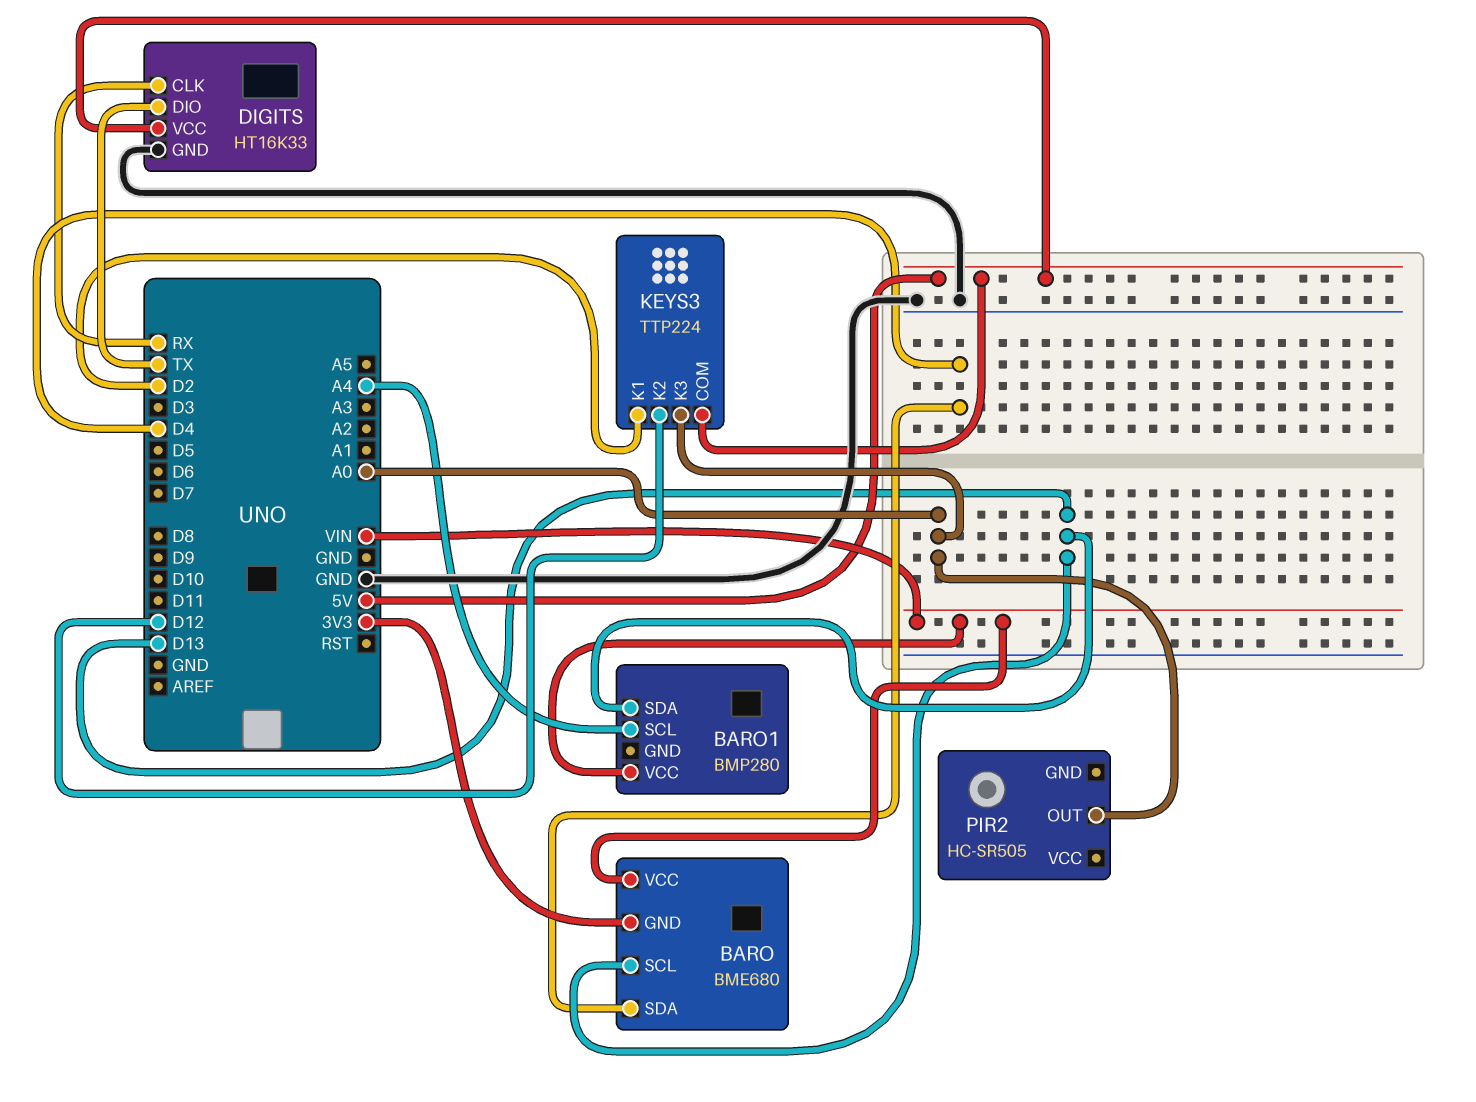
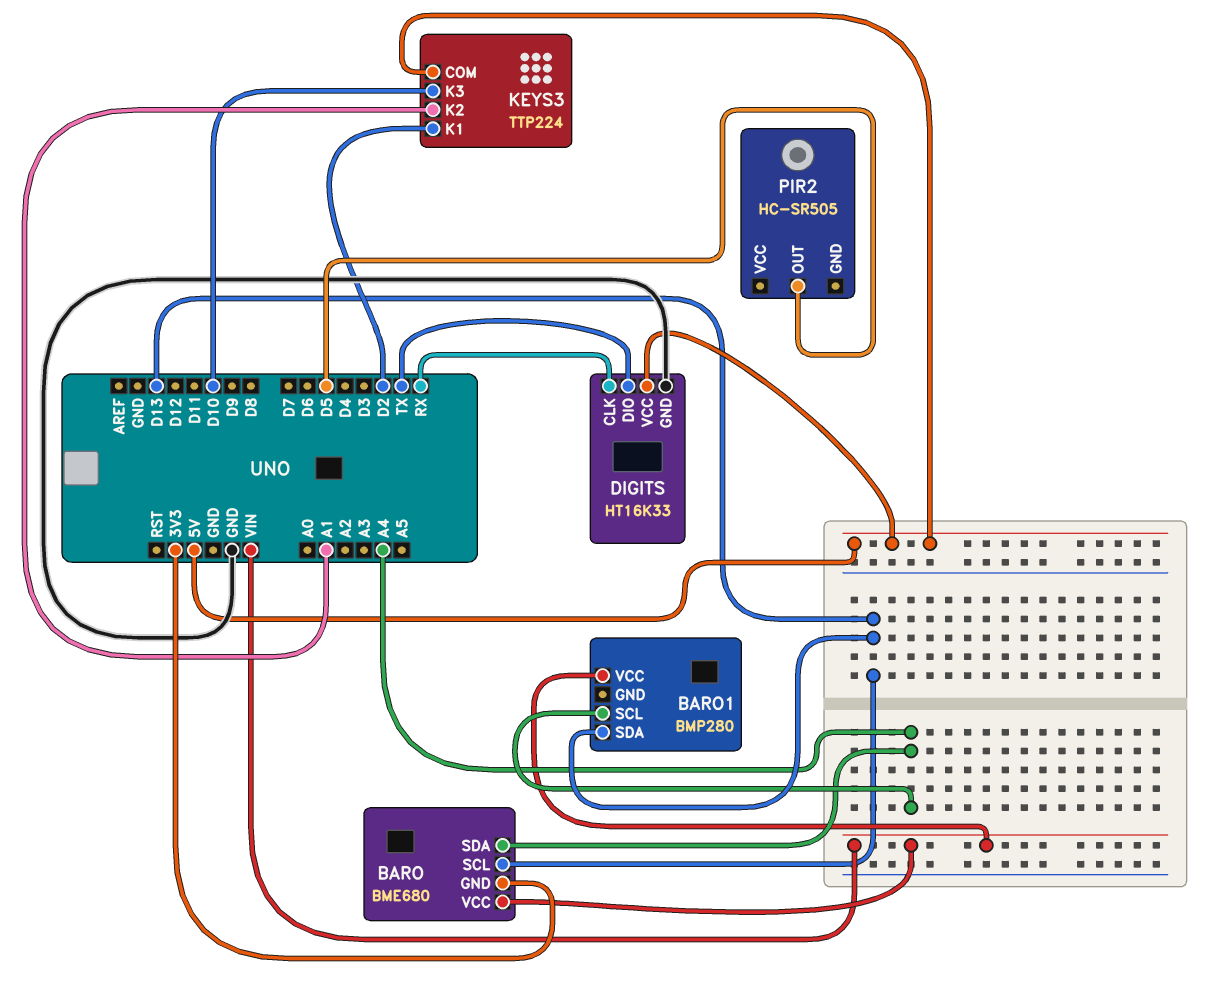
BARO pin SDA: D4 -> A4
KEYS3 pin K2: D12 -> A1
KEYS3 pin K3: A0 -> D10
PIR2 pin OUT: A0 -> D5

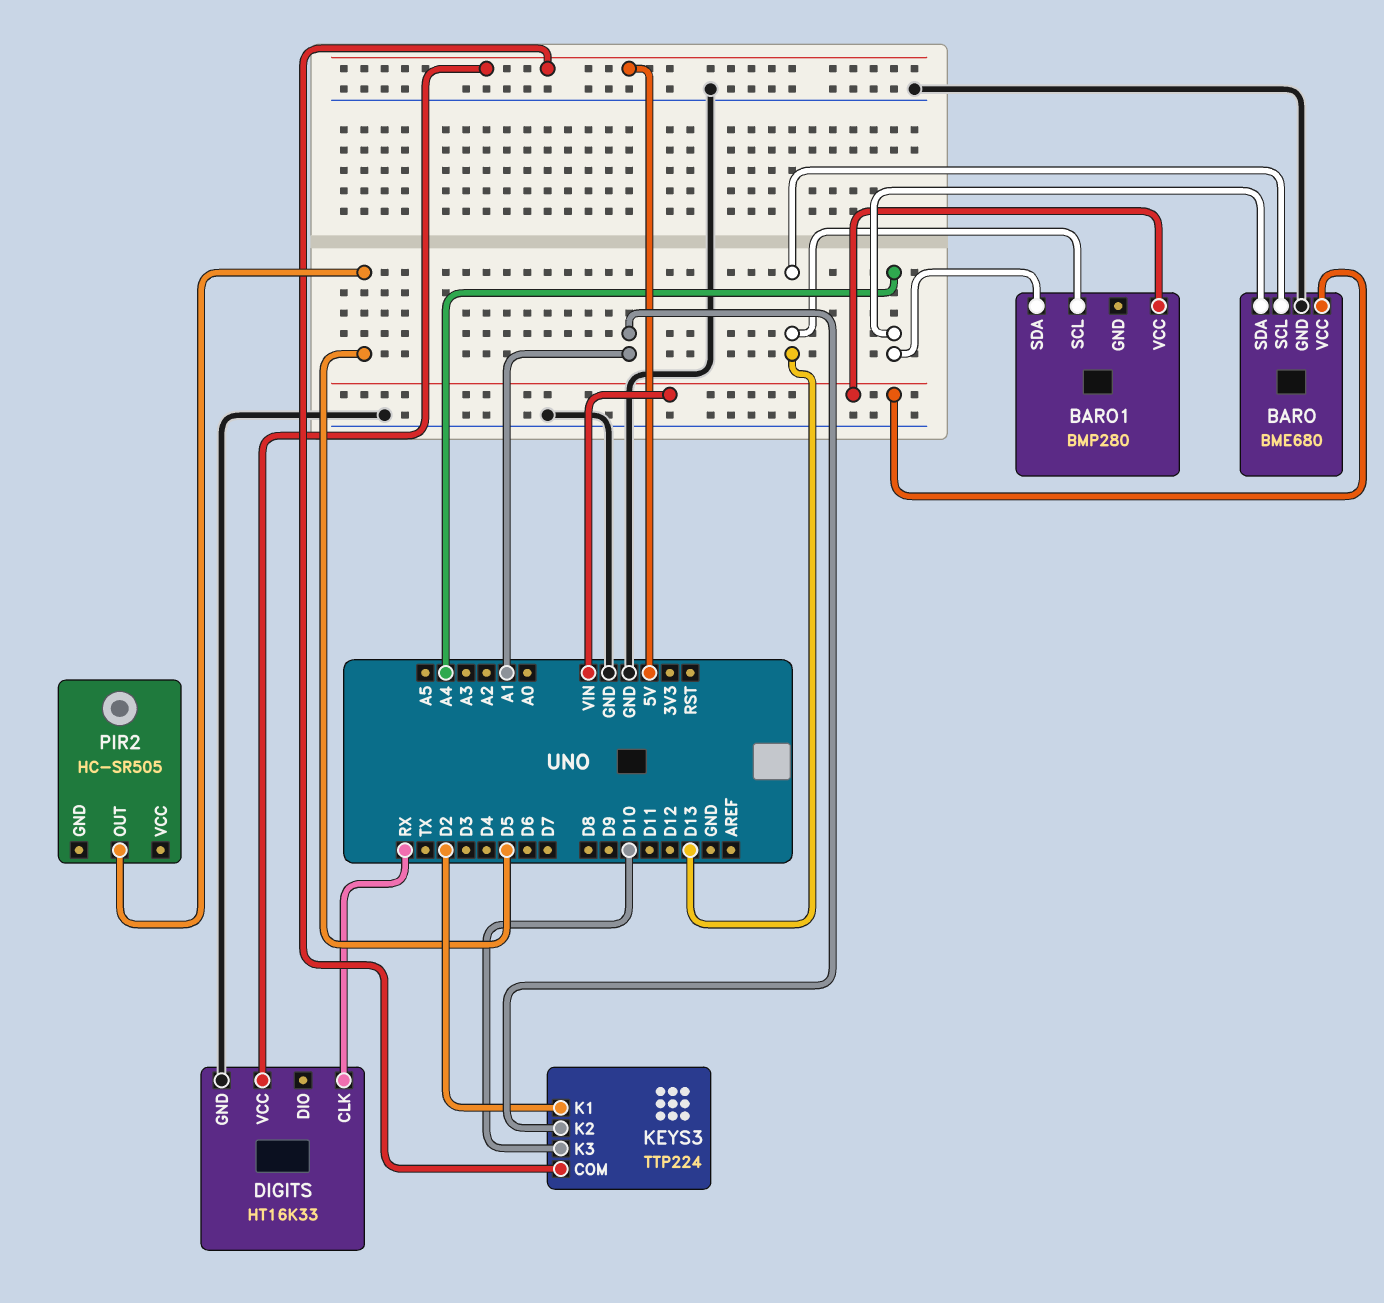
BARO pin GND: 3V3 -> GND
BARO1 pin SCL: A4 -> D13
BARO1 pin SDA: D13 -> A4
DIGITS pin DIO: TX -> none

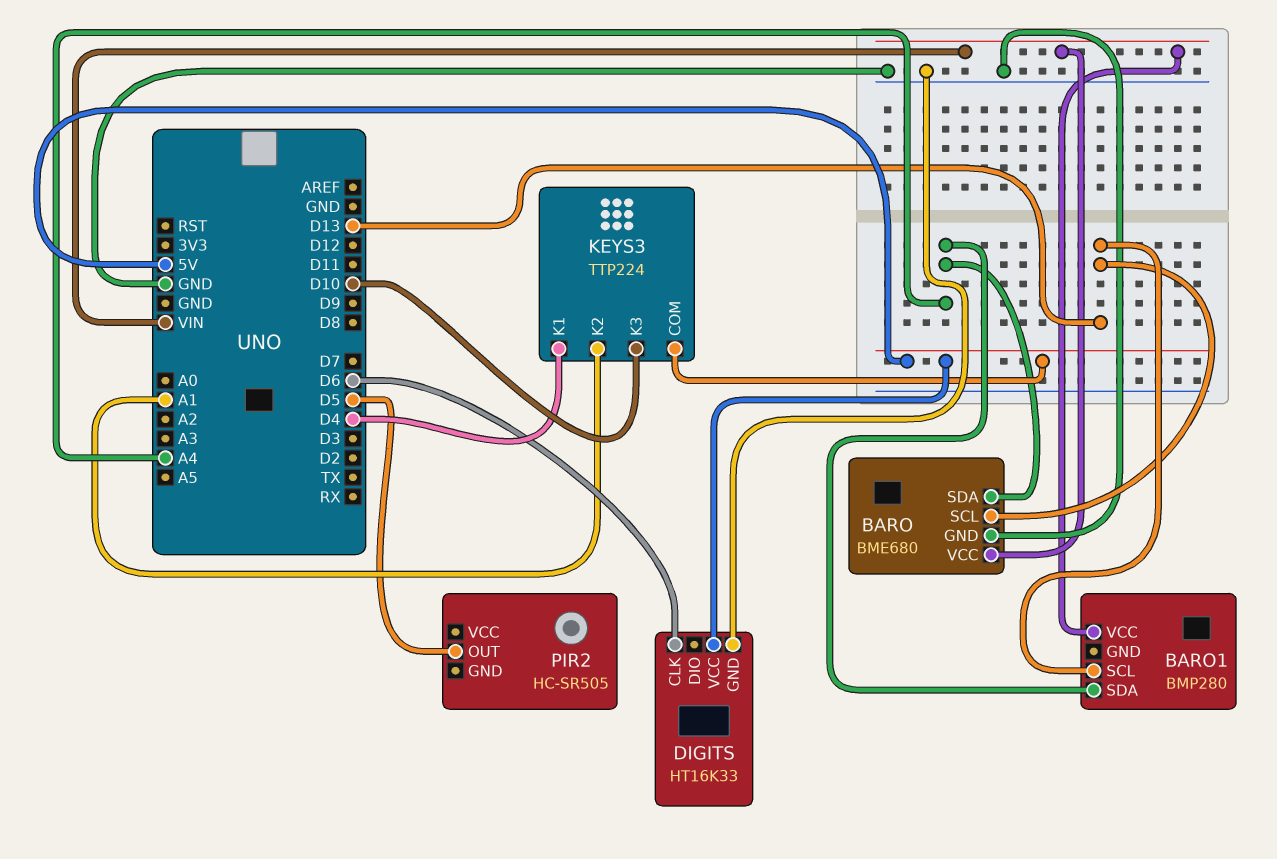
DIGITS pin CLK: RX -> D6
KEYS3 pin K1: D2 -> D4

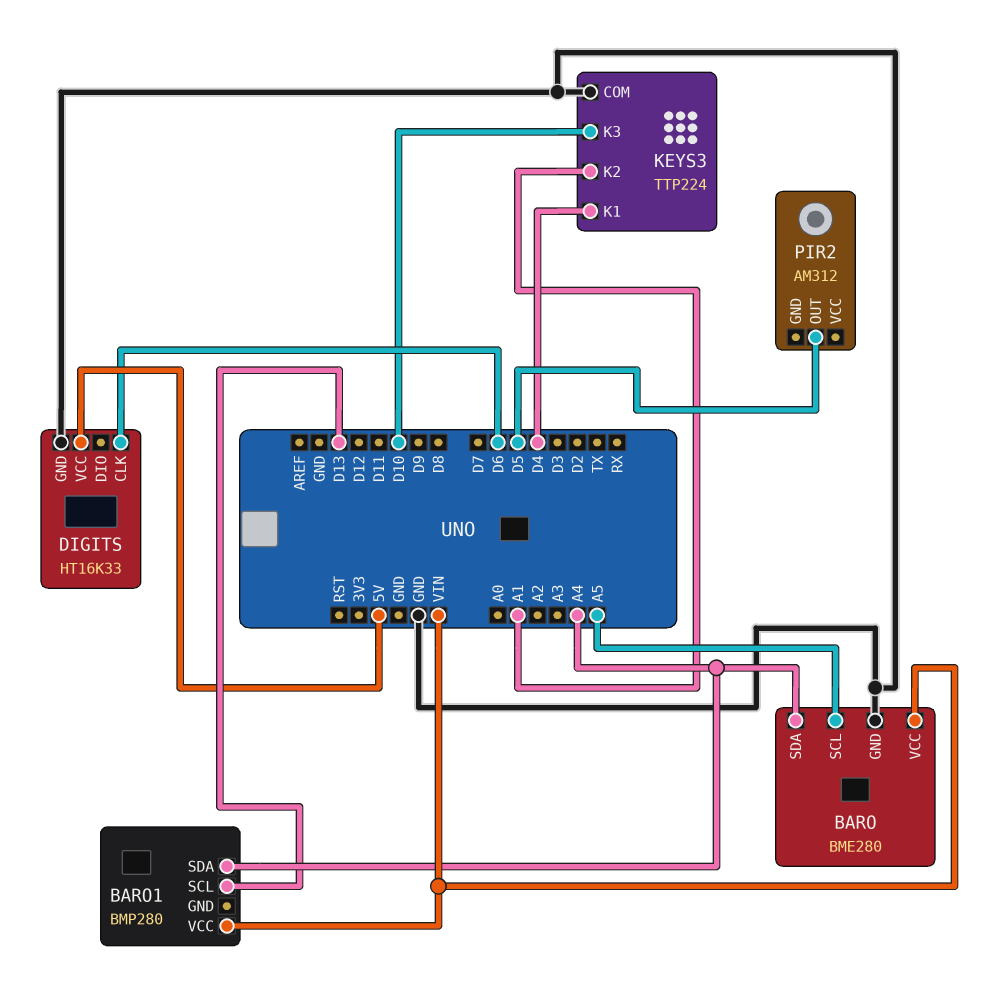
BARO: BME680 -> BME280
BARO pin SCL: D13 -> A5
KEYS3 pin COM: 5V -> GND
PIR2: HC-SR505 -> AM312

